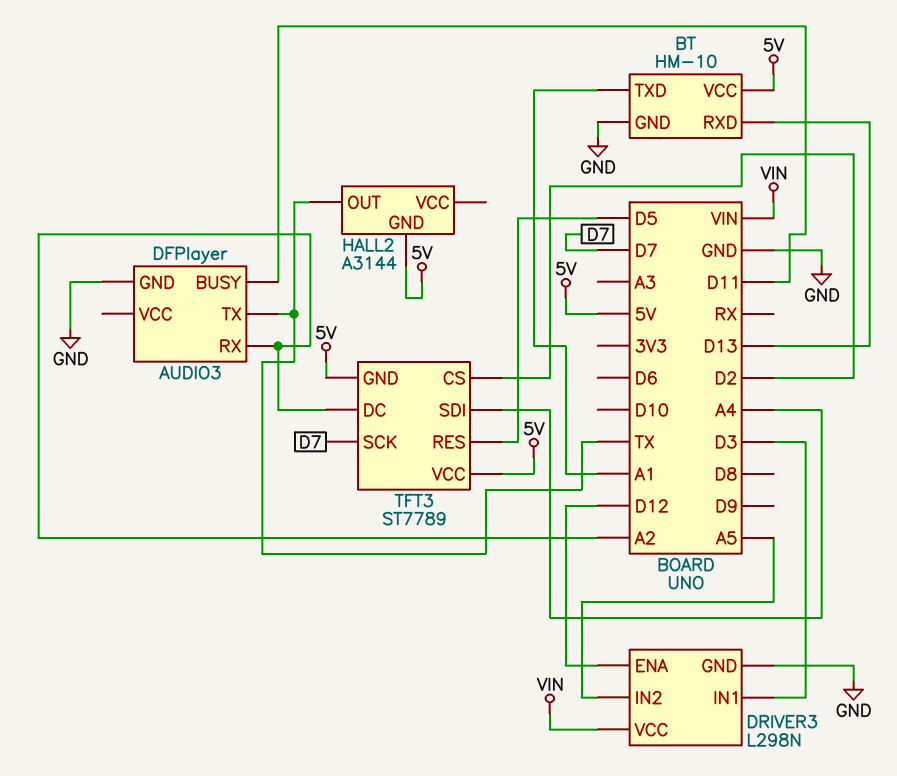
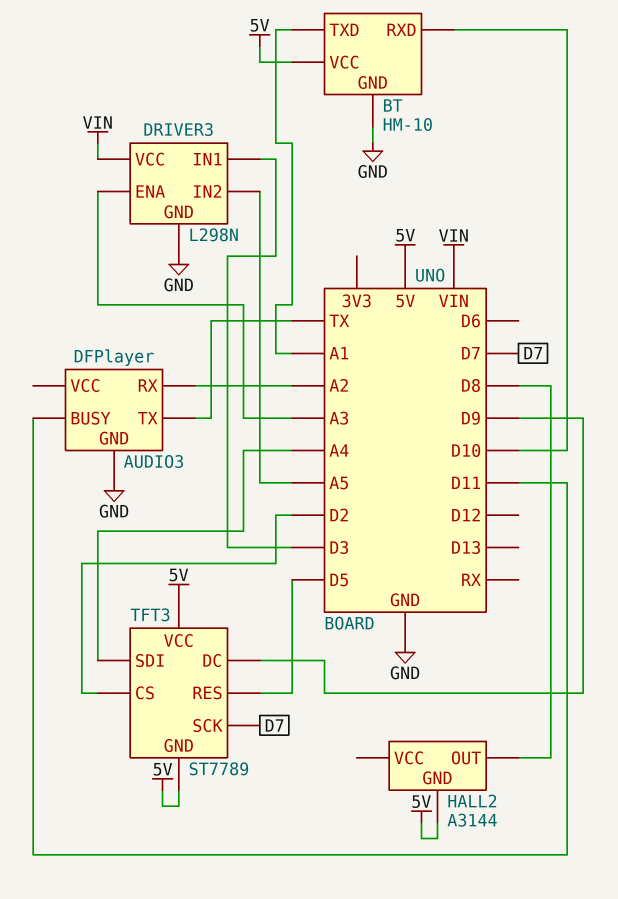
BT pin RXD: D13 -> D10
DRIVER3 pin ENA: D12 -> A3
HALL2 pin OUT: TX -> D8
TFT3 pin DC: A2 -> D9

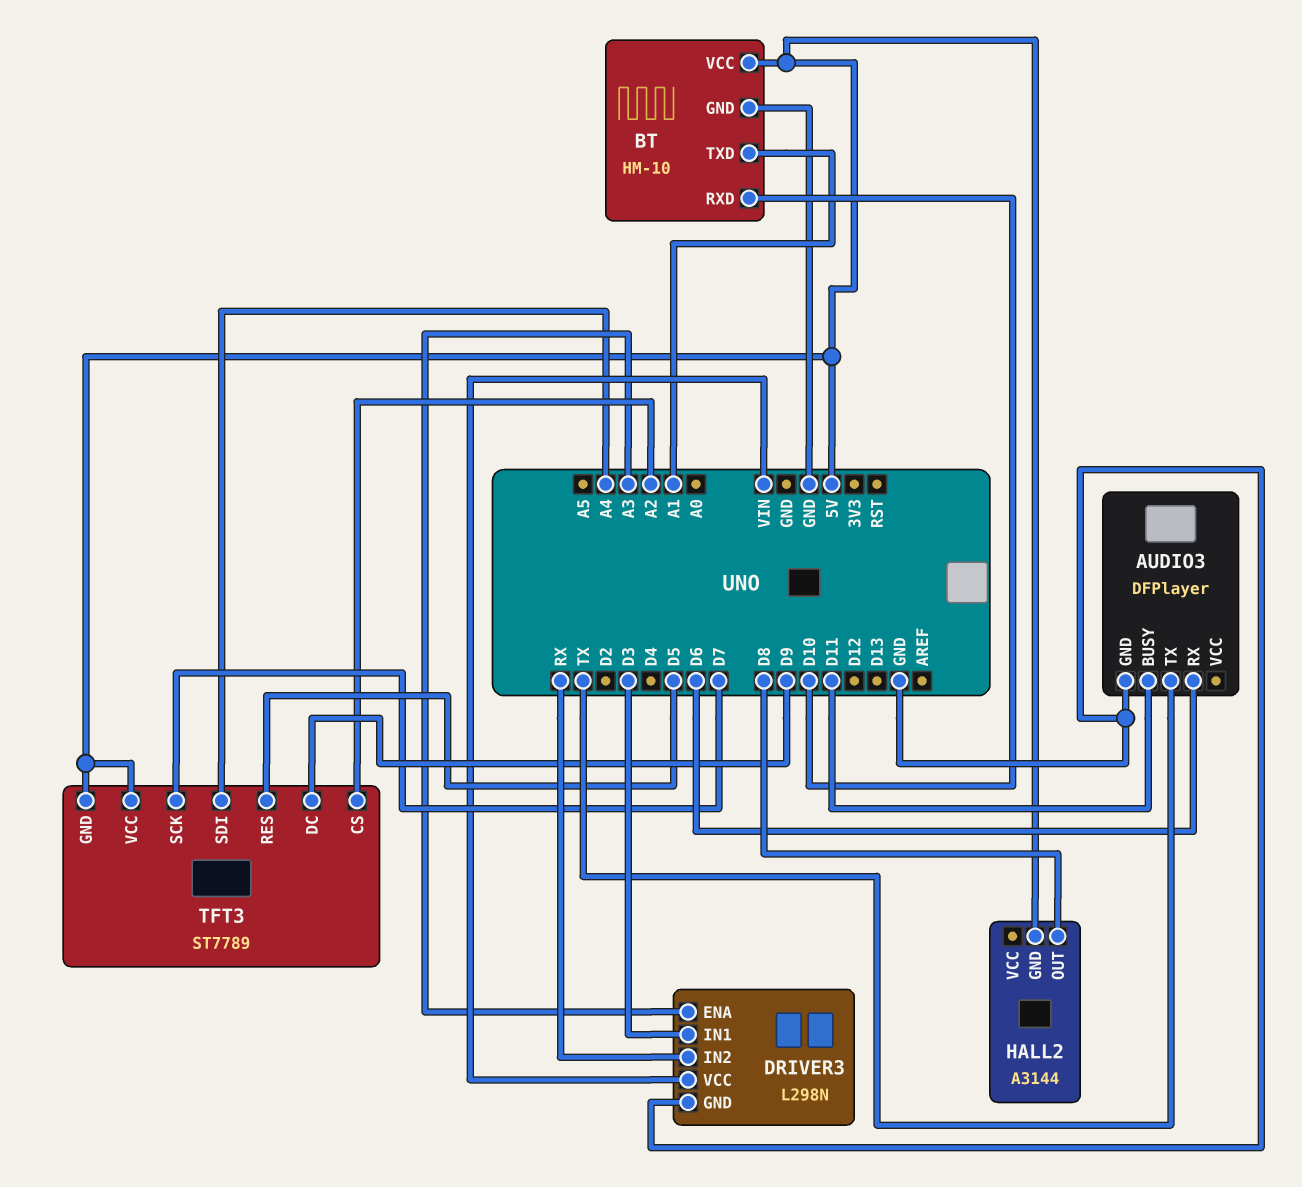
AUDIO3 pin RX: A2 -> D6
DRIVER3 pin IN2: A5 -> RX
TFT3 pin CS: D2 -> A2

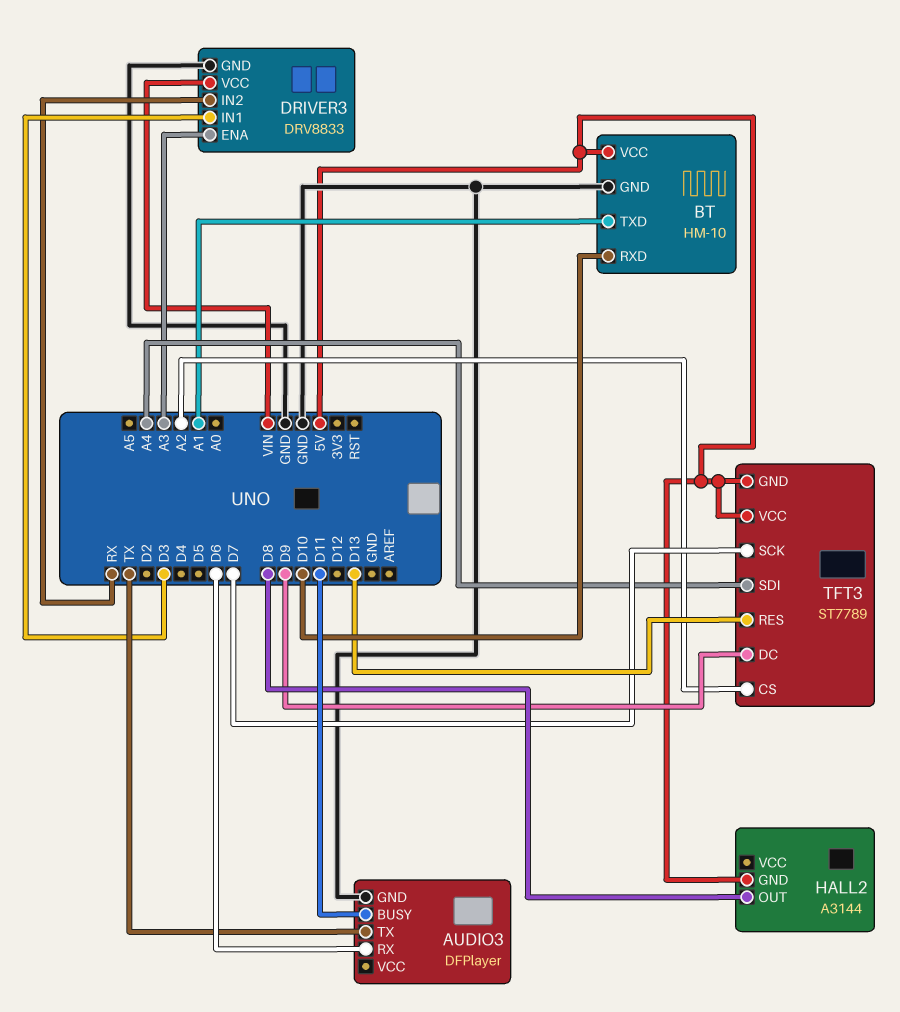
DRIVER3: L298N -> DRV8833
TFT3 pin RES: D5 -> D13

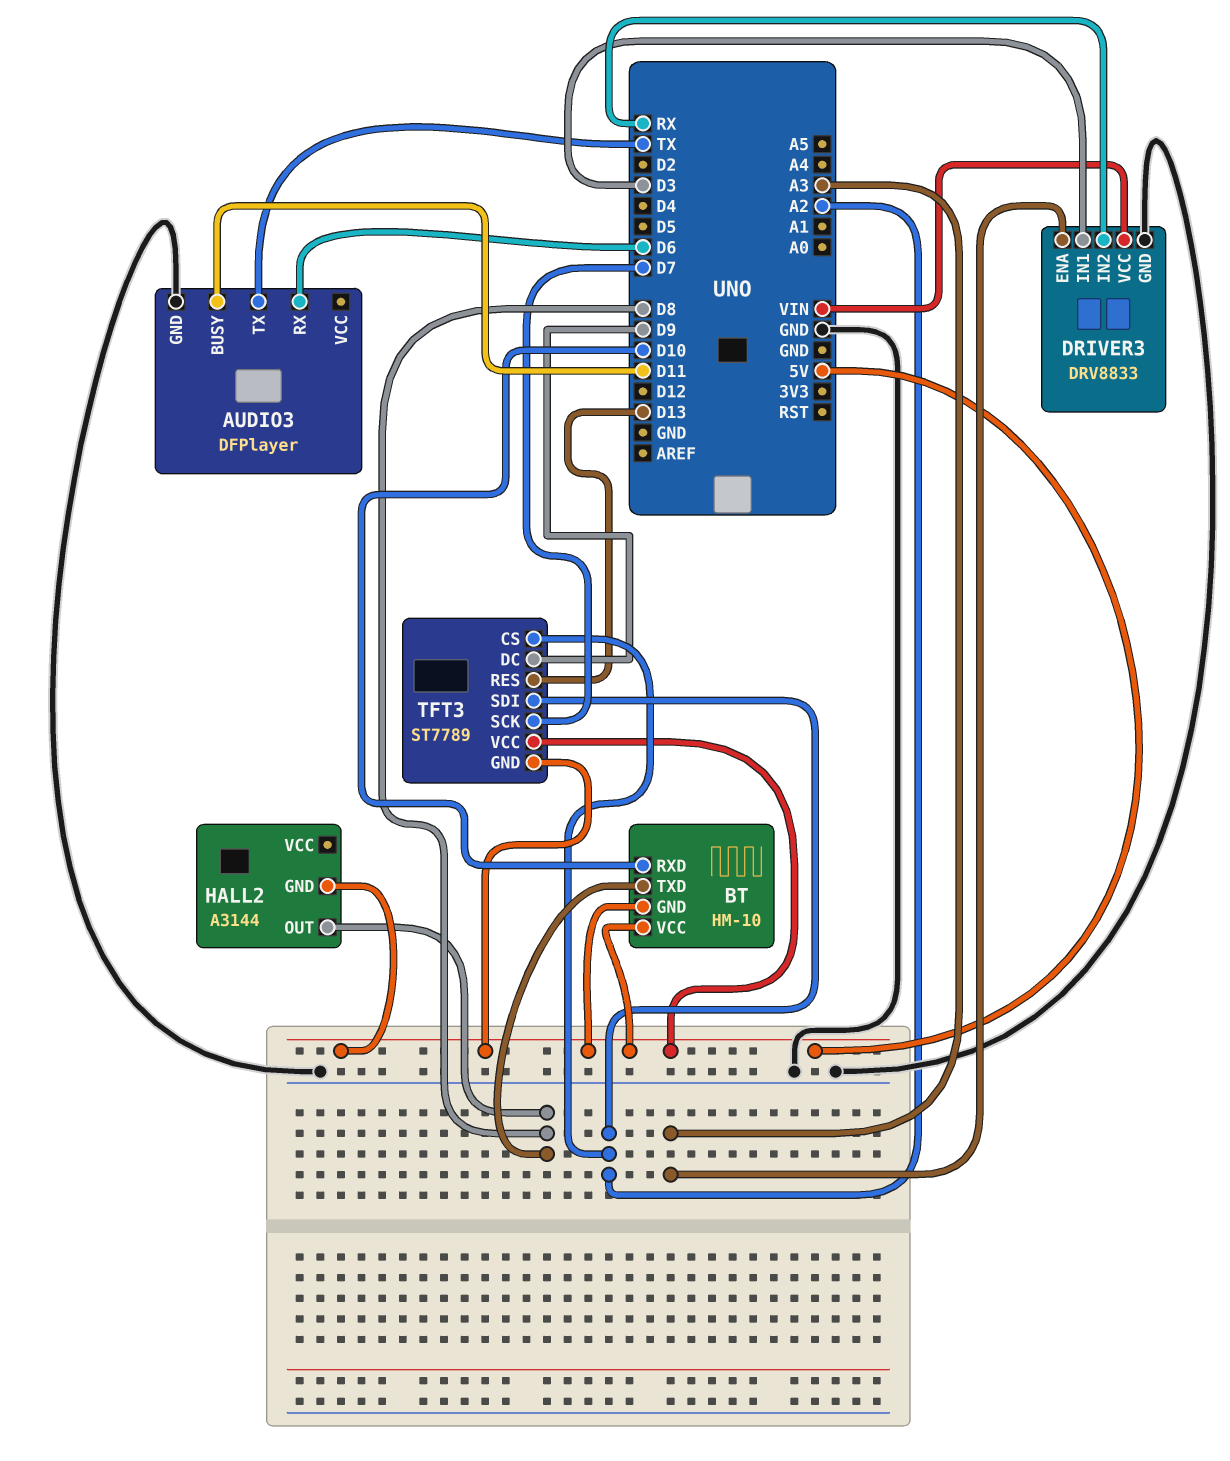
BT pin GND: GND -> 5V
BT pin TXD: A1 -> D8
TFT3 pin SDI: A4 -> A2

